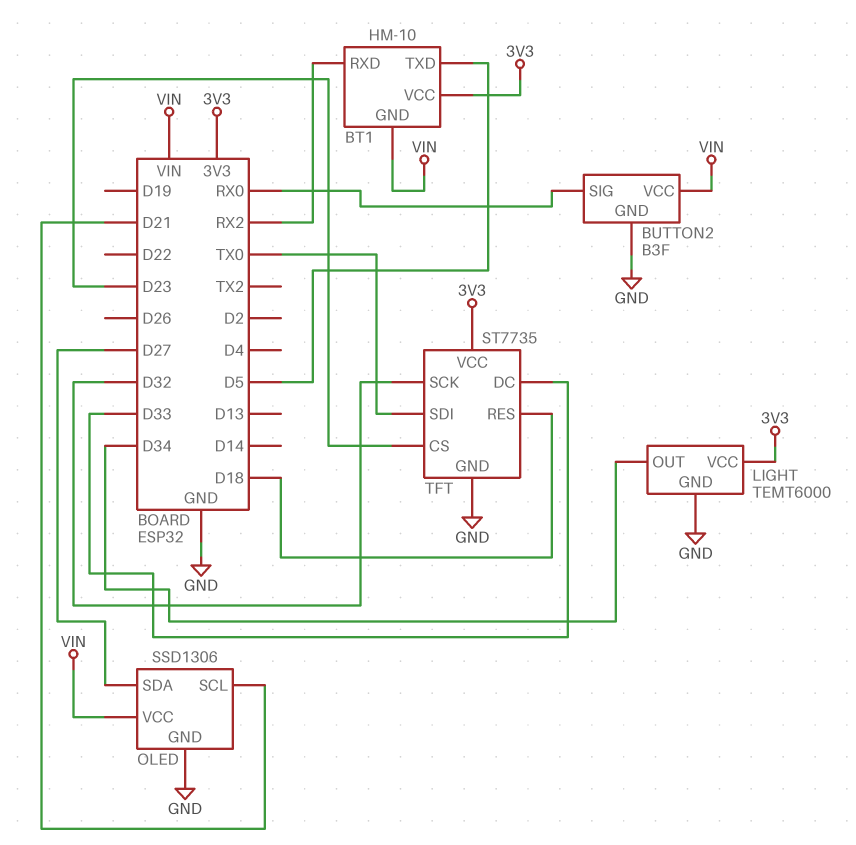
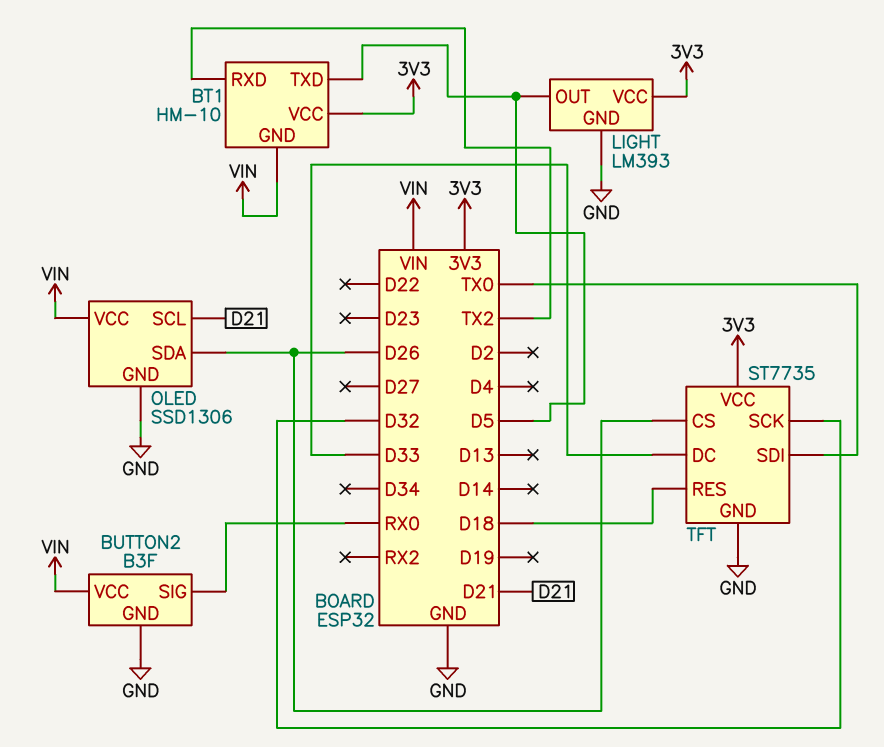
BT1 pin RXD: RX2 -> TX2
LIGHT: TEMT6000 -> LM393
LIGHT pin OUT: D34 -> D5
OLED pin SDA: D27 -> D26
TFT pin CS: D23 -> D26

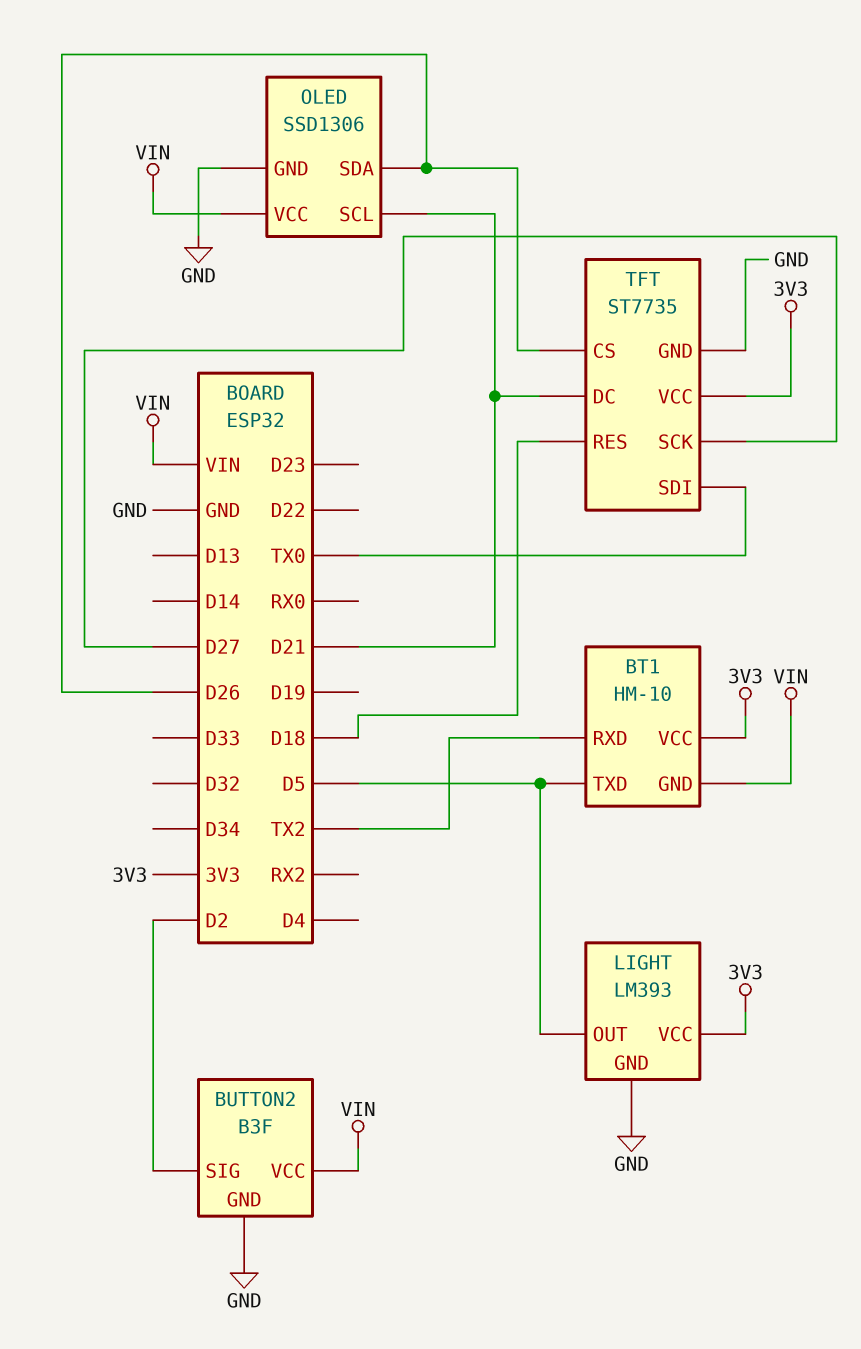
BUTTON2 pin SIG: RX0 -> D2
TFT pin DC: D33 -> D21
TFT pin SCK: D32 -> D27

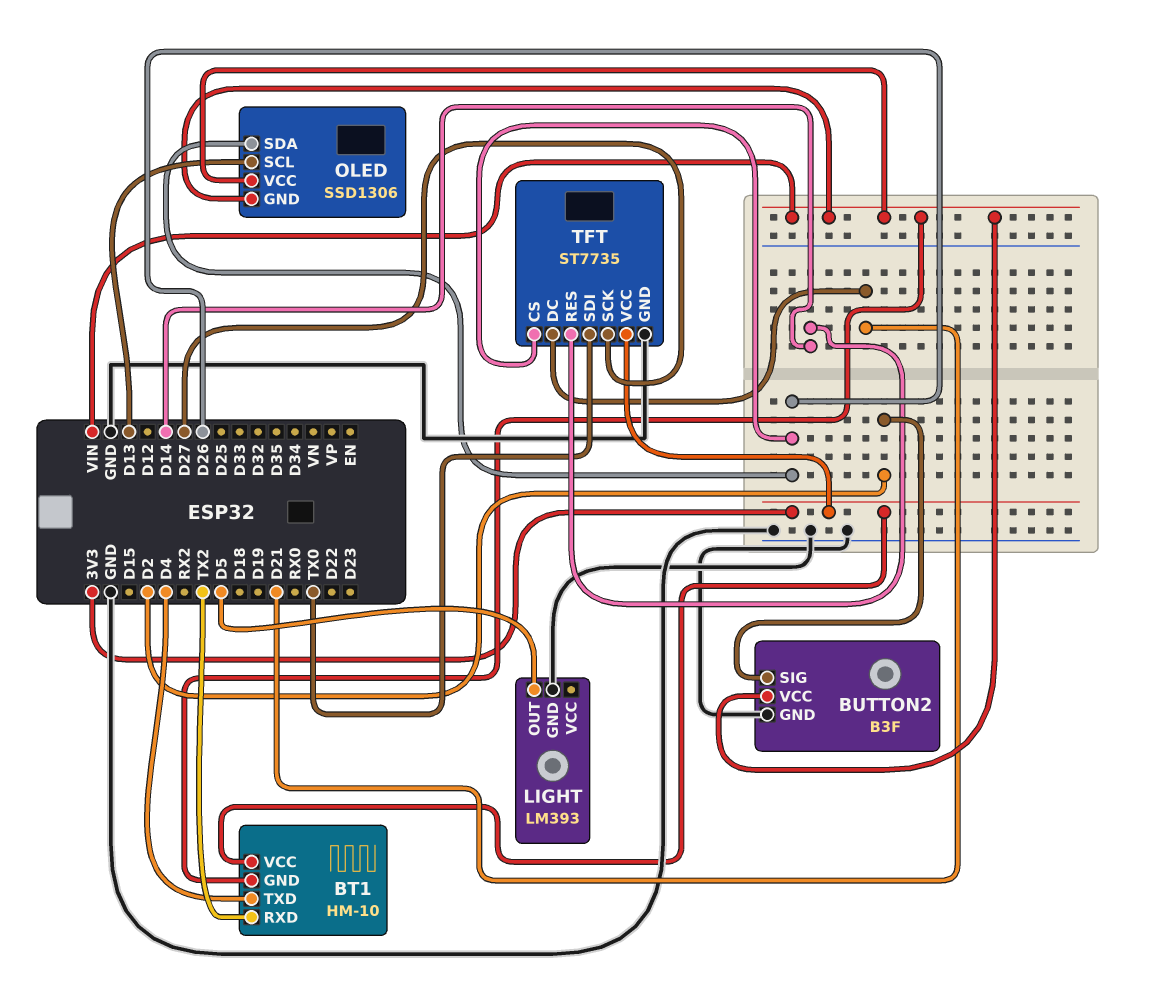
BT1 pin TXD: D5 -> D4
LIGHT pin VCC: 3V3 -> none
OLED pin GND: GND -> VIN
OLED pin SCL: D21 -> D13
TFT pin RES: D18 -> D14

